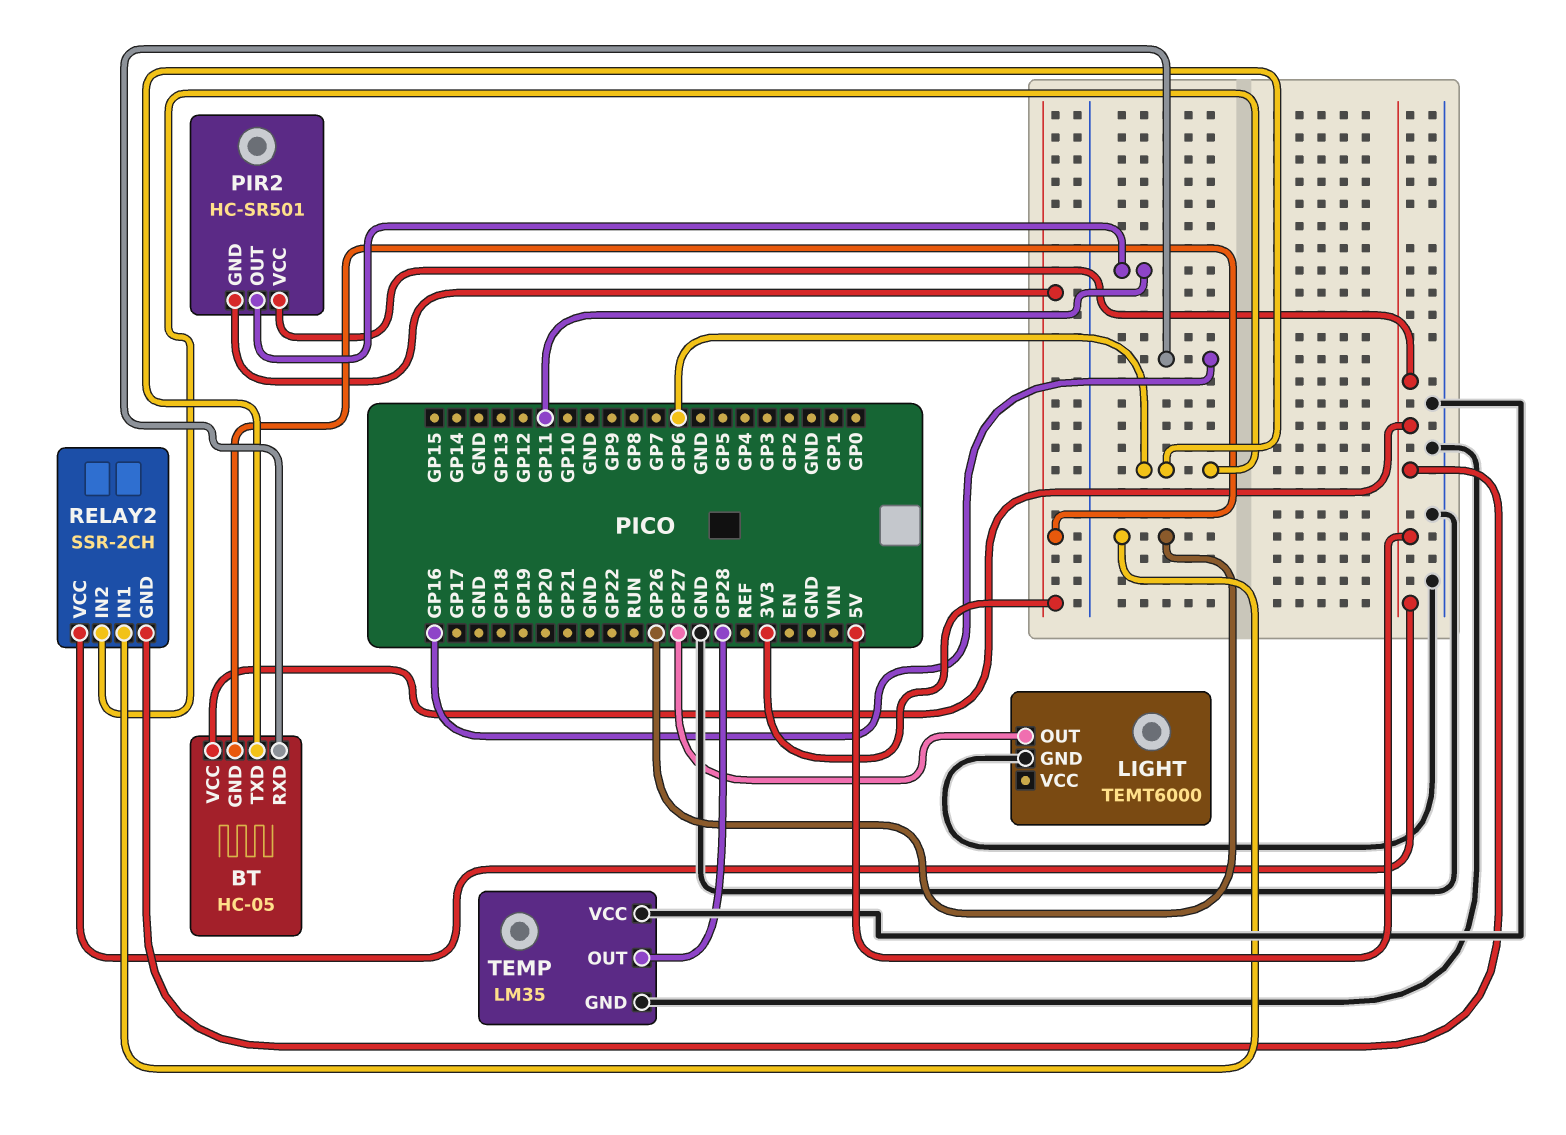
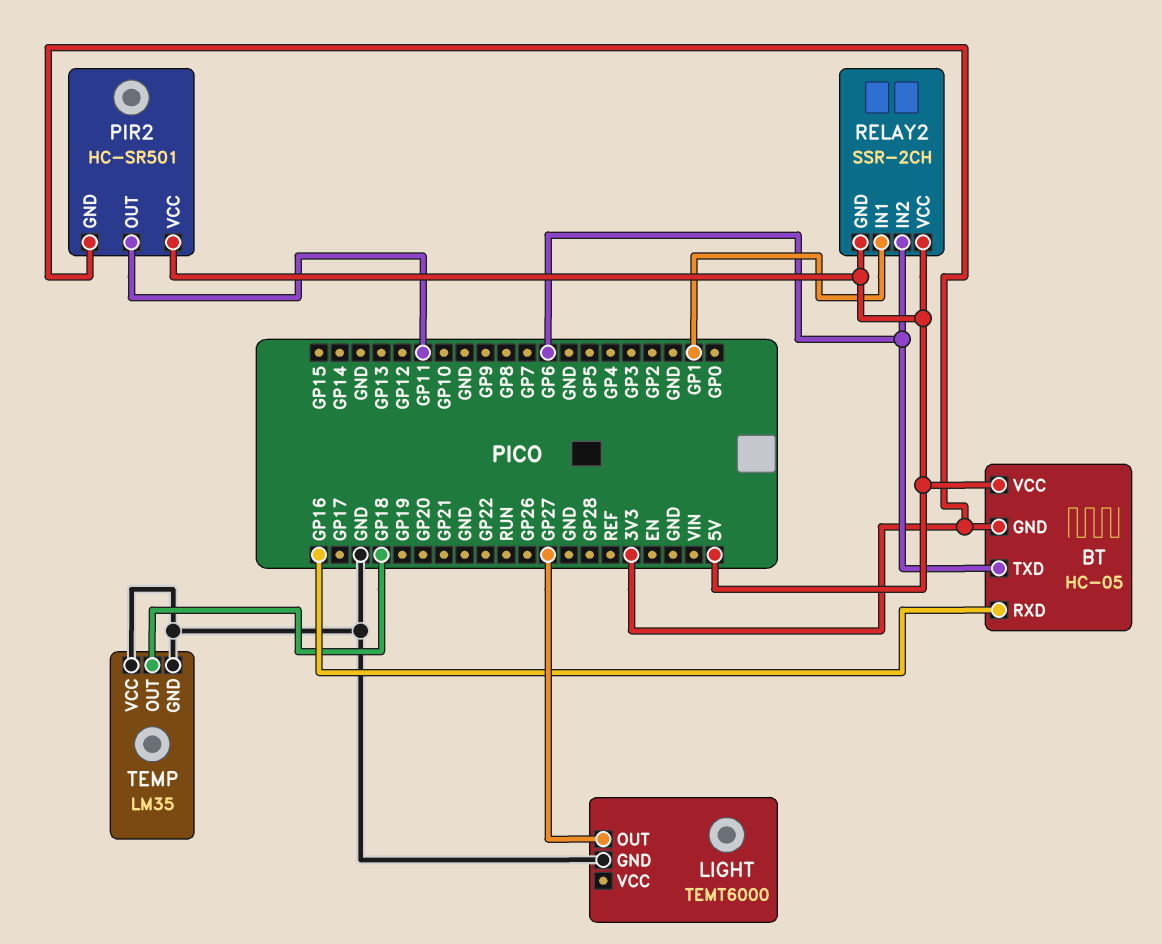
RELAY2 pin IN1: GP26 -> GP1
TEMP pin OUT: GP28 -> GP18

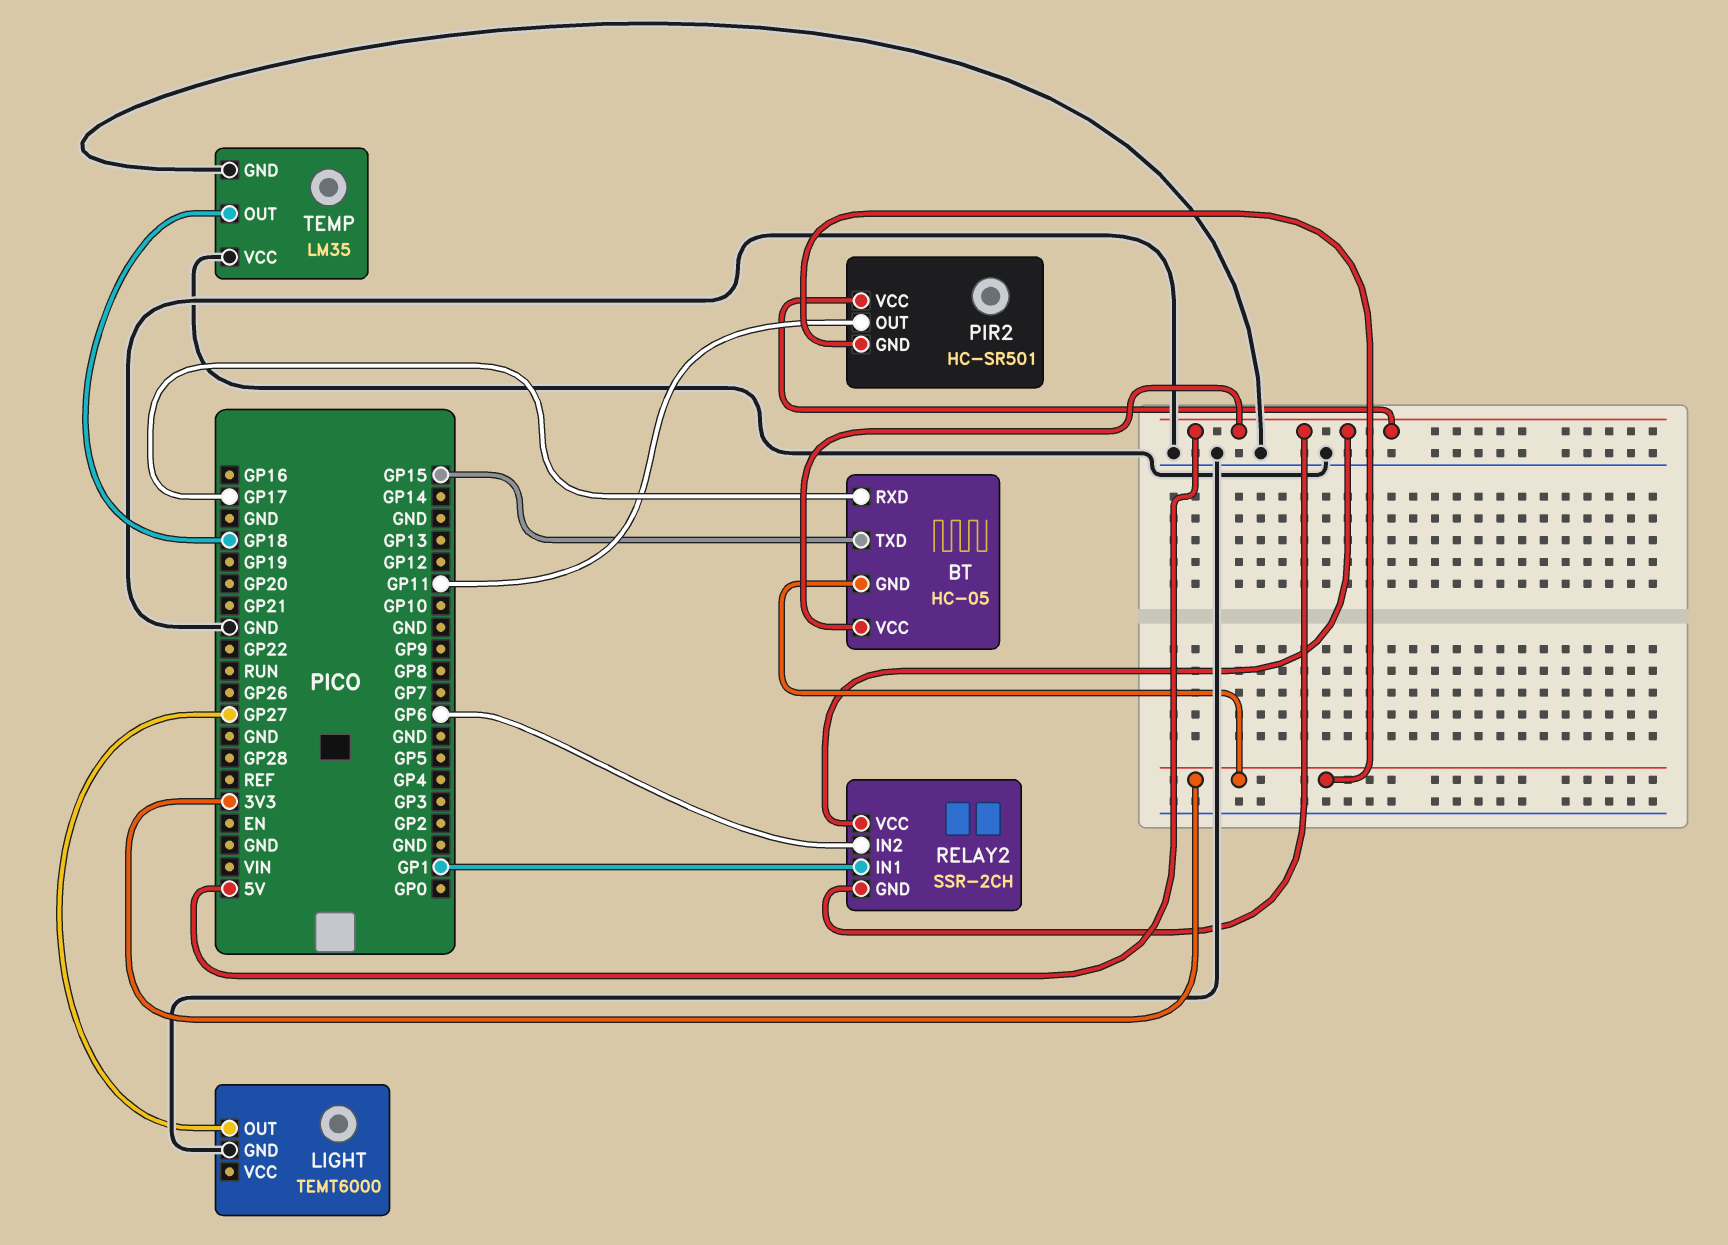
BT pin RXD: GP16 -> GP17
BT pin TXD: GP6 -> GP15

